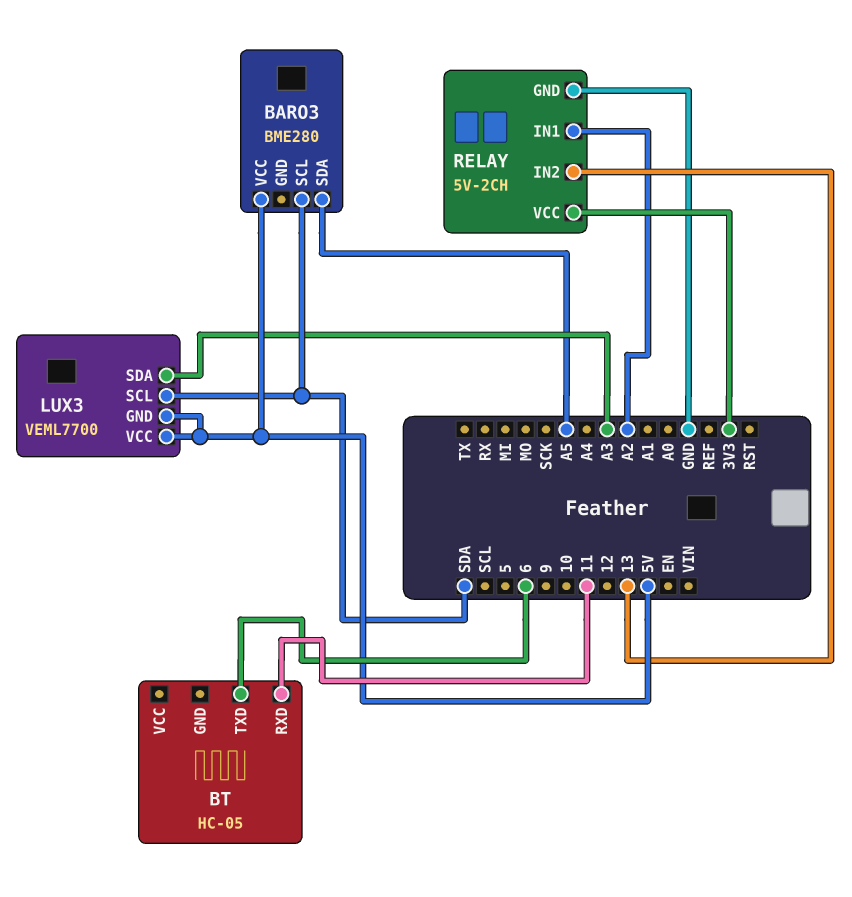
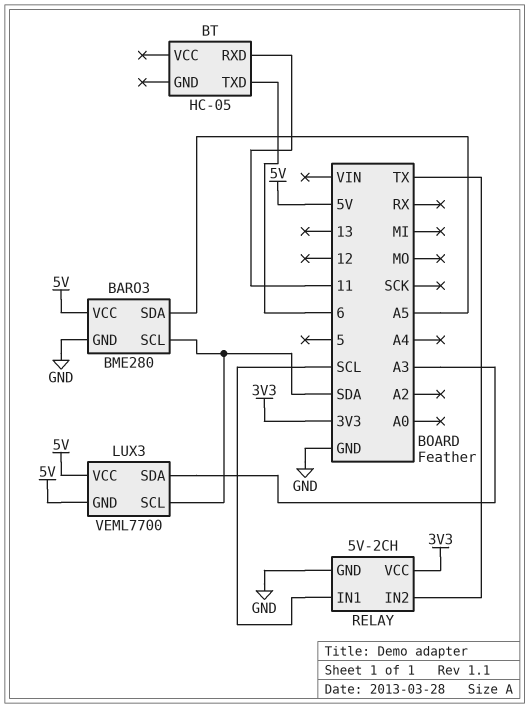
BARO3 pin GND: none -> GND
RELAY pin IN1: A2 -> SCL
RELAY pin IN2: 13 -> TX

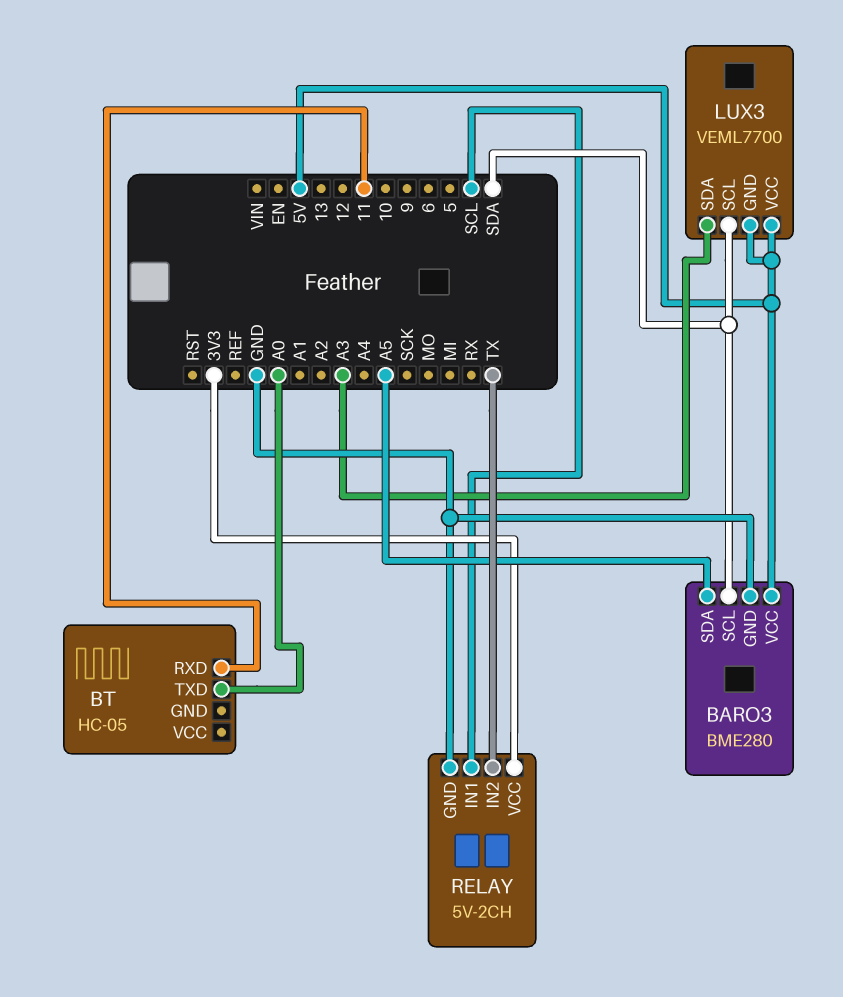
BT pin TXD: 6 -> A0

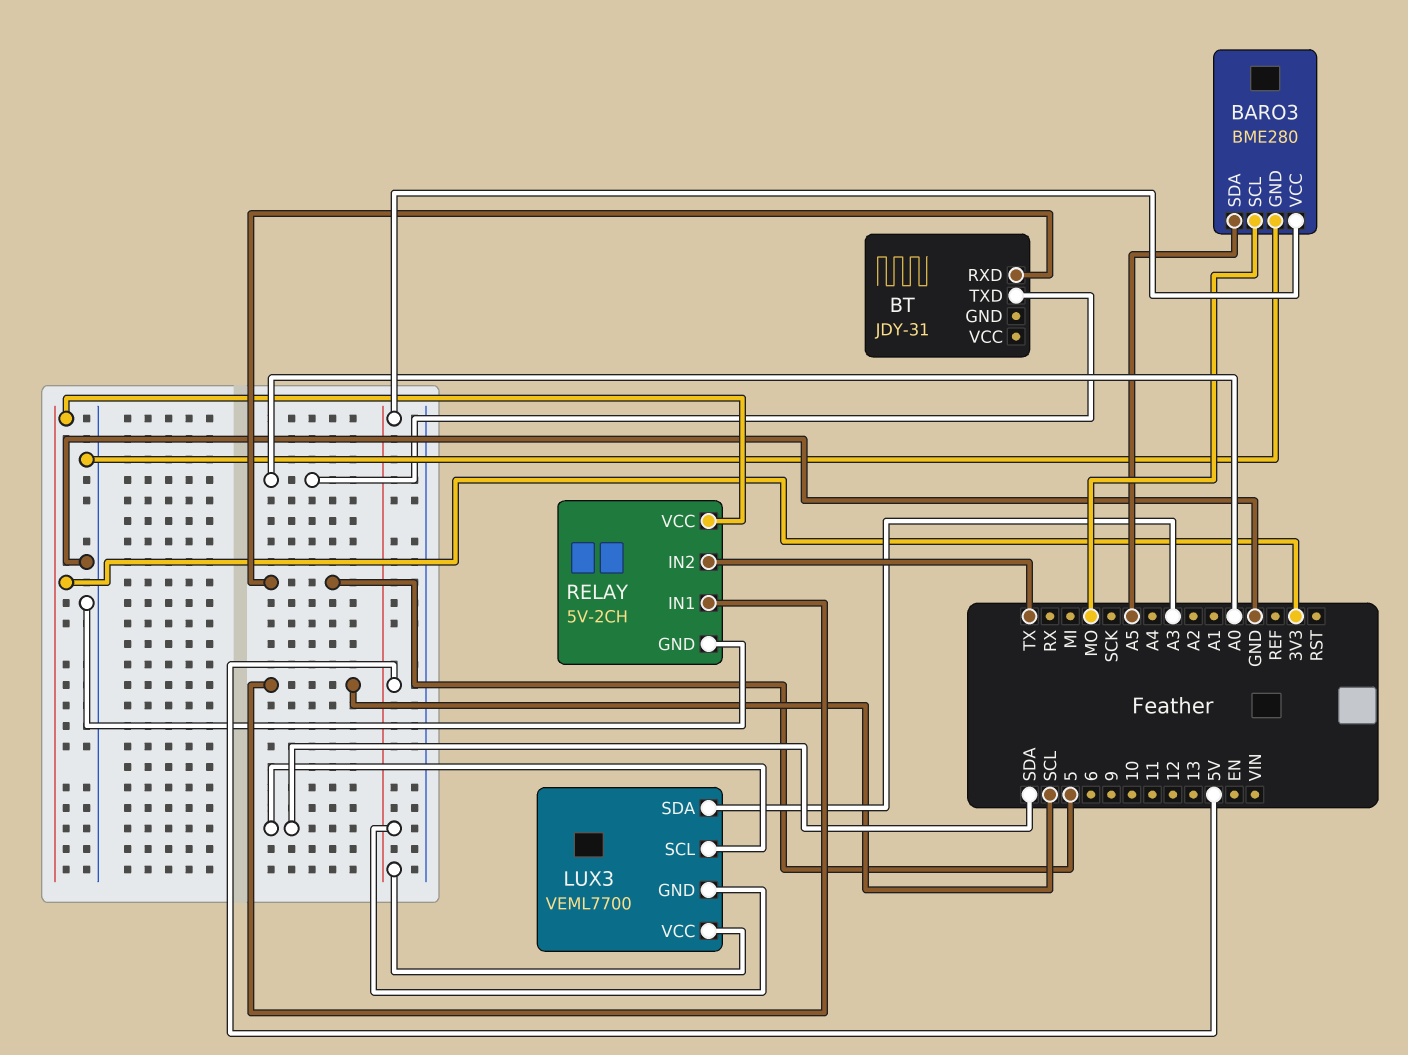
BARO3 pin SCL: SDA -> MO
BT: HC-05 -> JDY-31
BT pin RXD: 11 -> 5

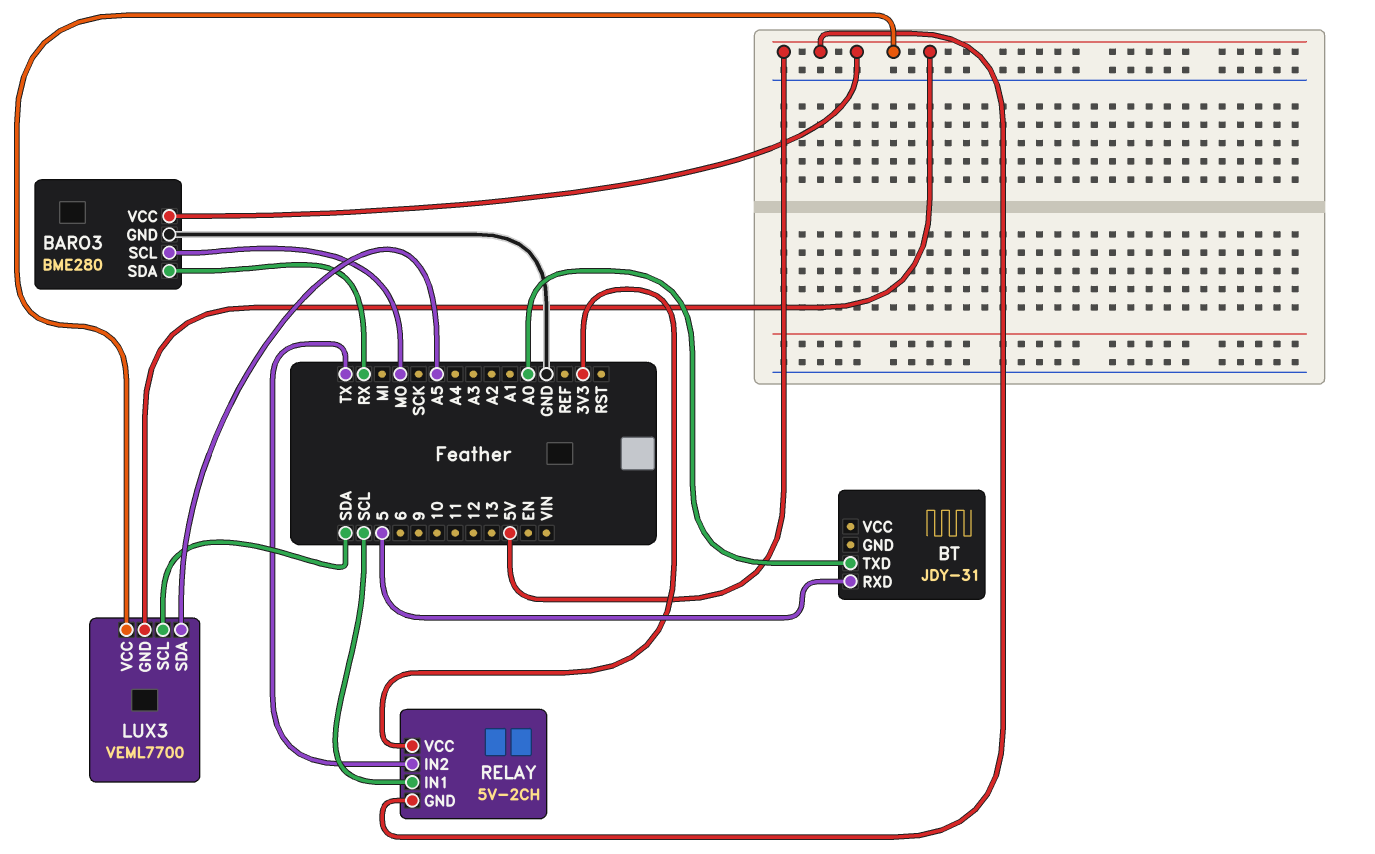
BARO3 pin SDA: A5 -> RX
LUX3 pin SDA: A3 -> A5
RELAY pin GND: GND -> 5V

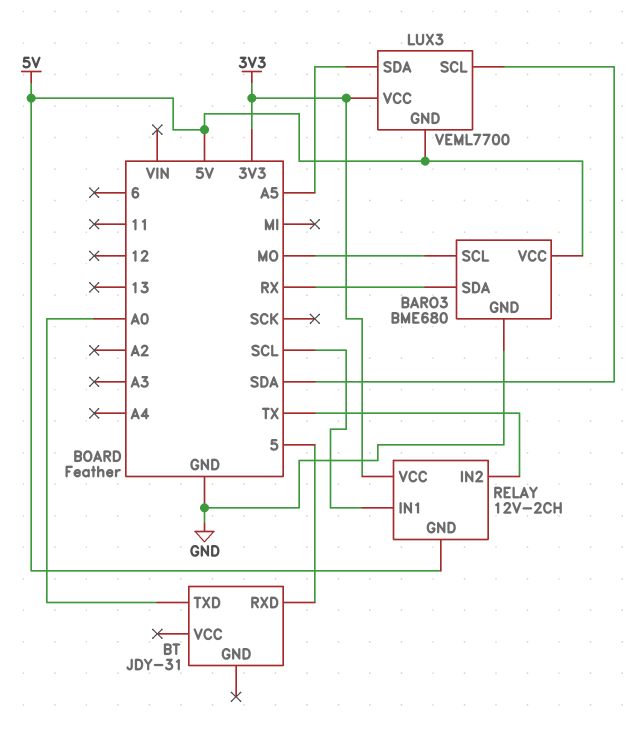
BARO3: BME280 -> BME680
LUX3 pin VCC: 5V -> 3V3
RELAY: 5V-2CH -> 12V-2CH

